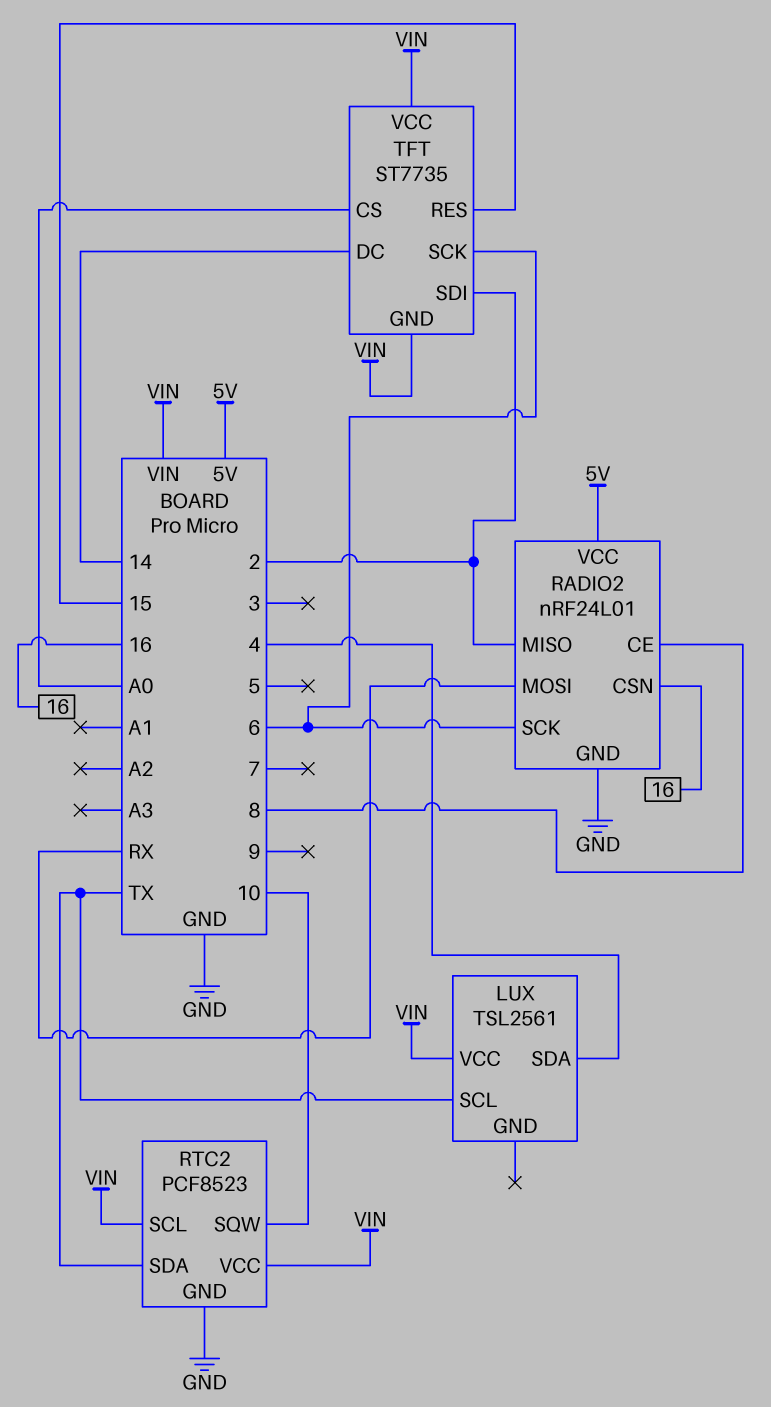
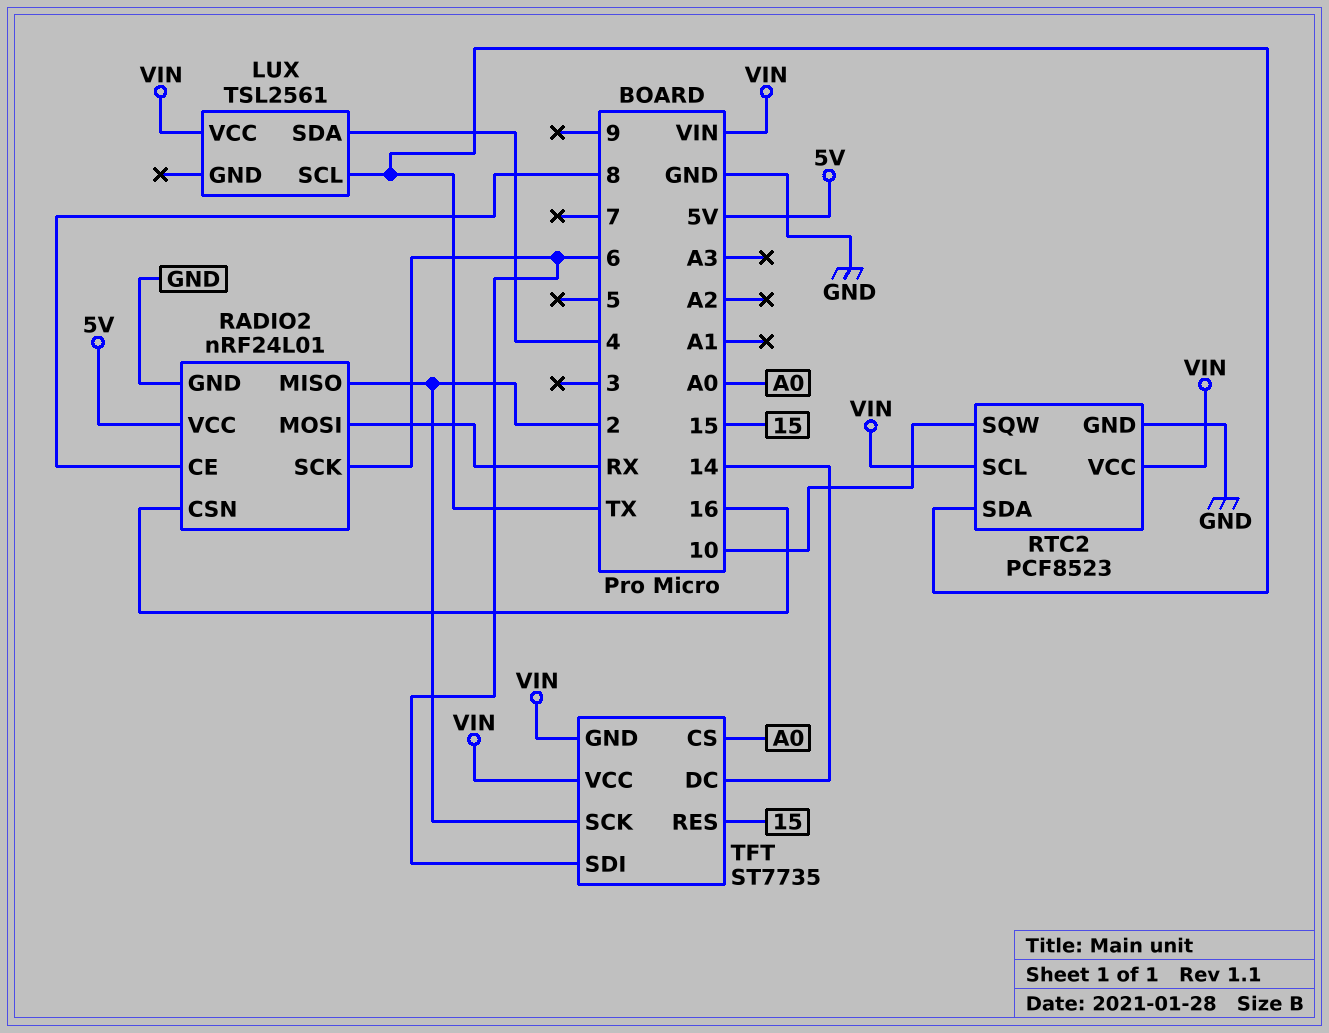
TFT pin SCK: 6 -> 2
TFT pin SDI: 2 -> 6

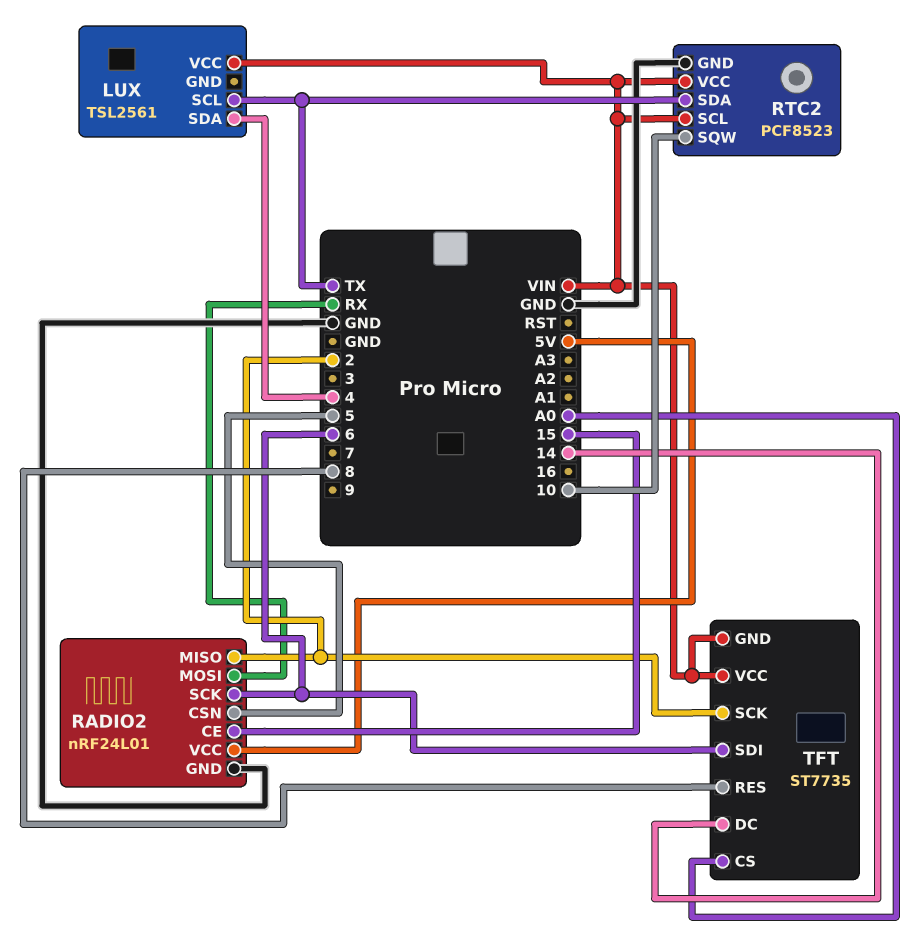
RADIO2 pin CE: 8 -> 15
RADIO2 pin CSN: 16 -> 5
TFT pin RES: 15 -> 8

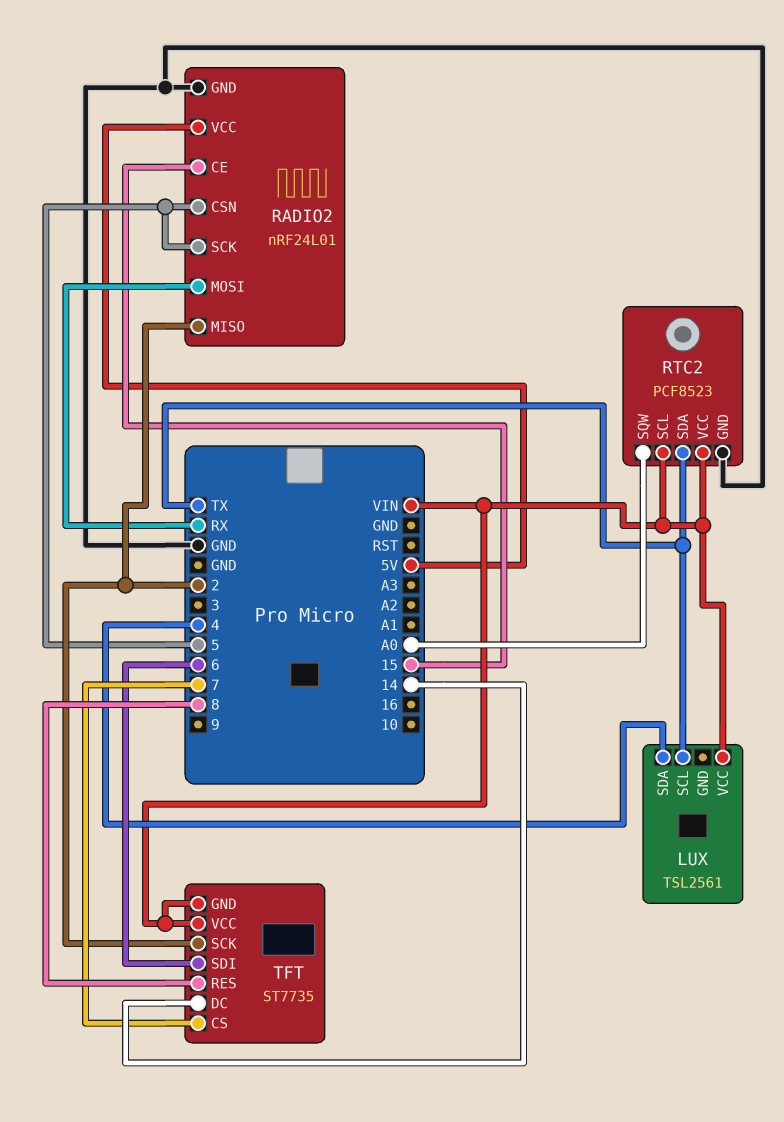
RADIO2 pin SCK: 6 -> 5
RTC2 pin SQW: 10 -> A0
TFT pin CS: A0 -> 7

